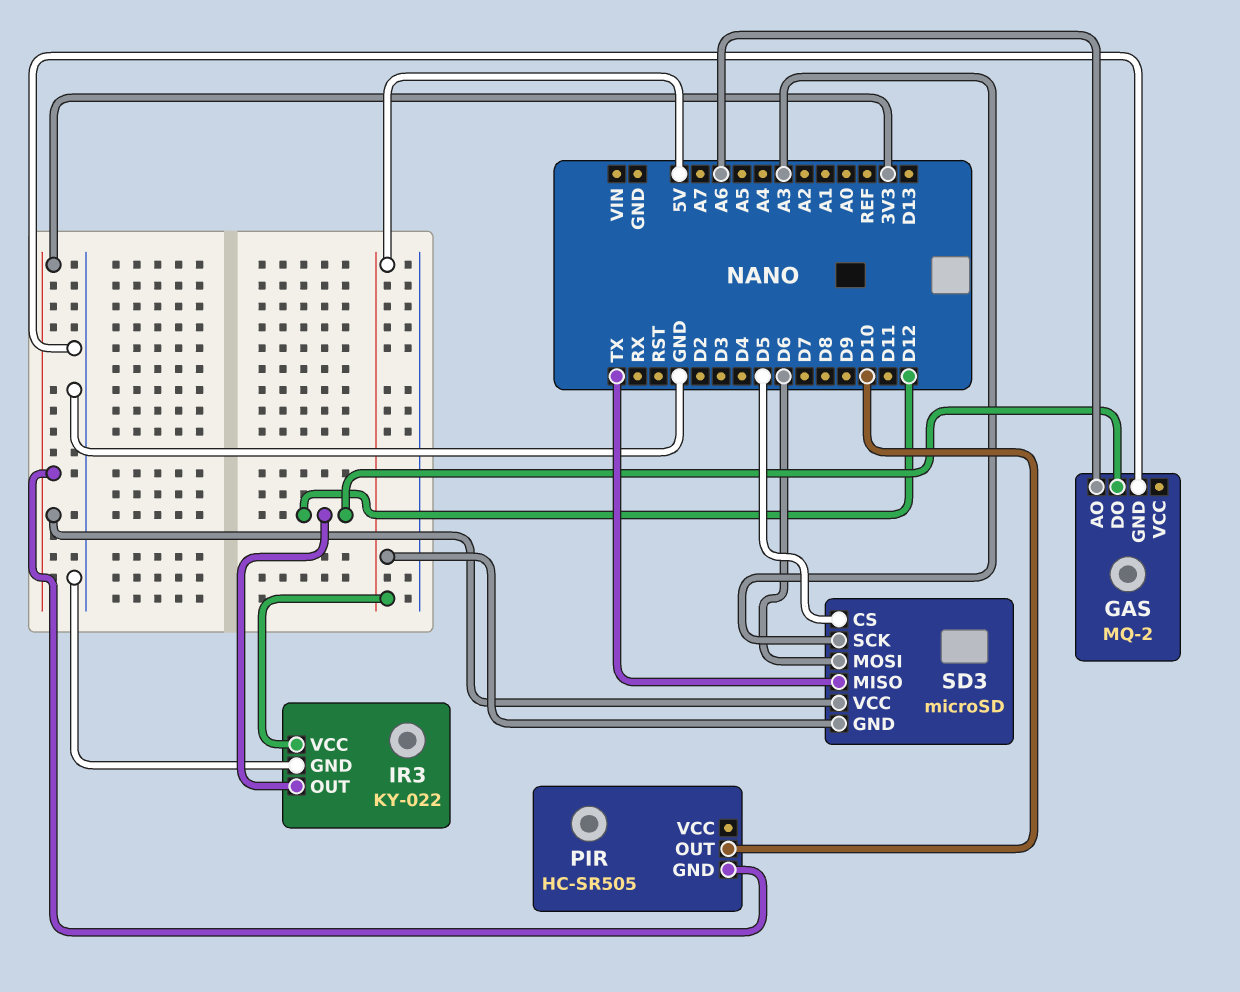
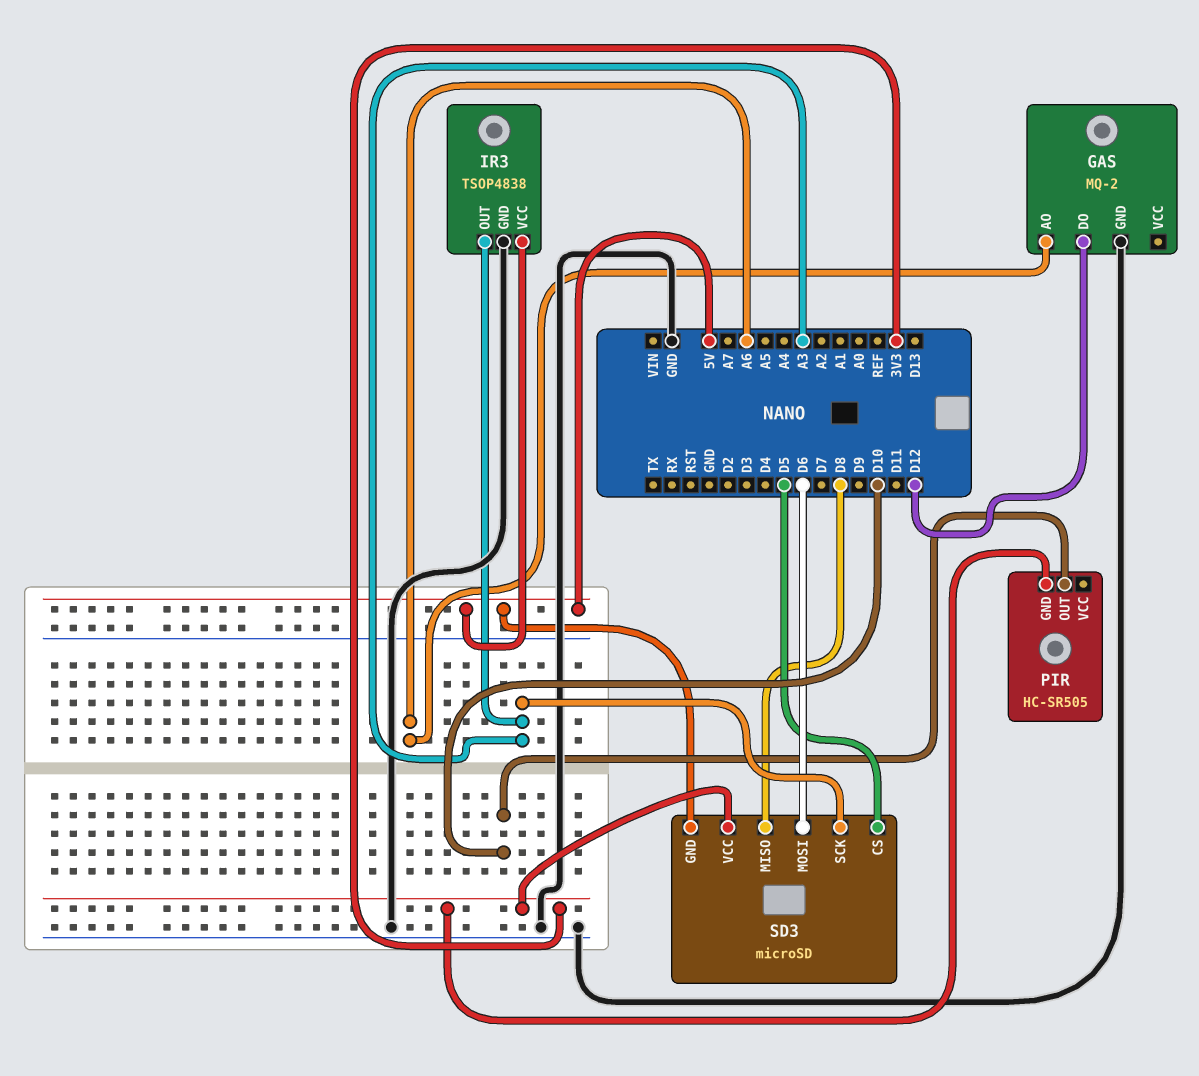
IR3: KY-022 -> TSOP4838
IR3 pin OUT: D12 -> A3
SD3 pin MISO: TX -> D8

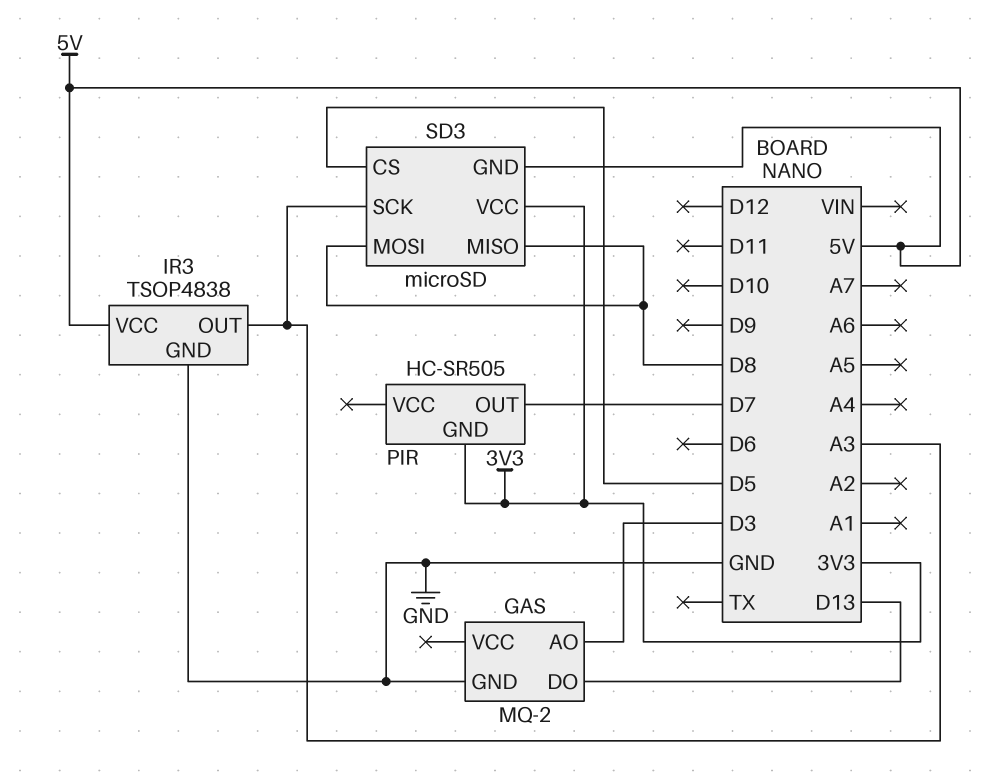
GAS pin AO: A6 -> D3
GAS pin DO: D12 -> D13
PIR pin OUT: D10 -> D7
SD3 pin MOSI: D6 -> D8

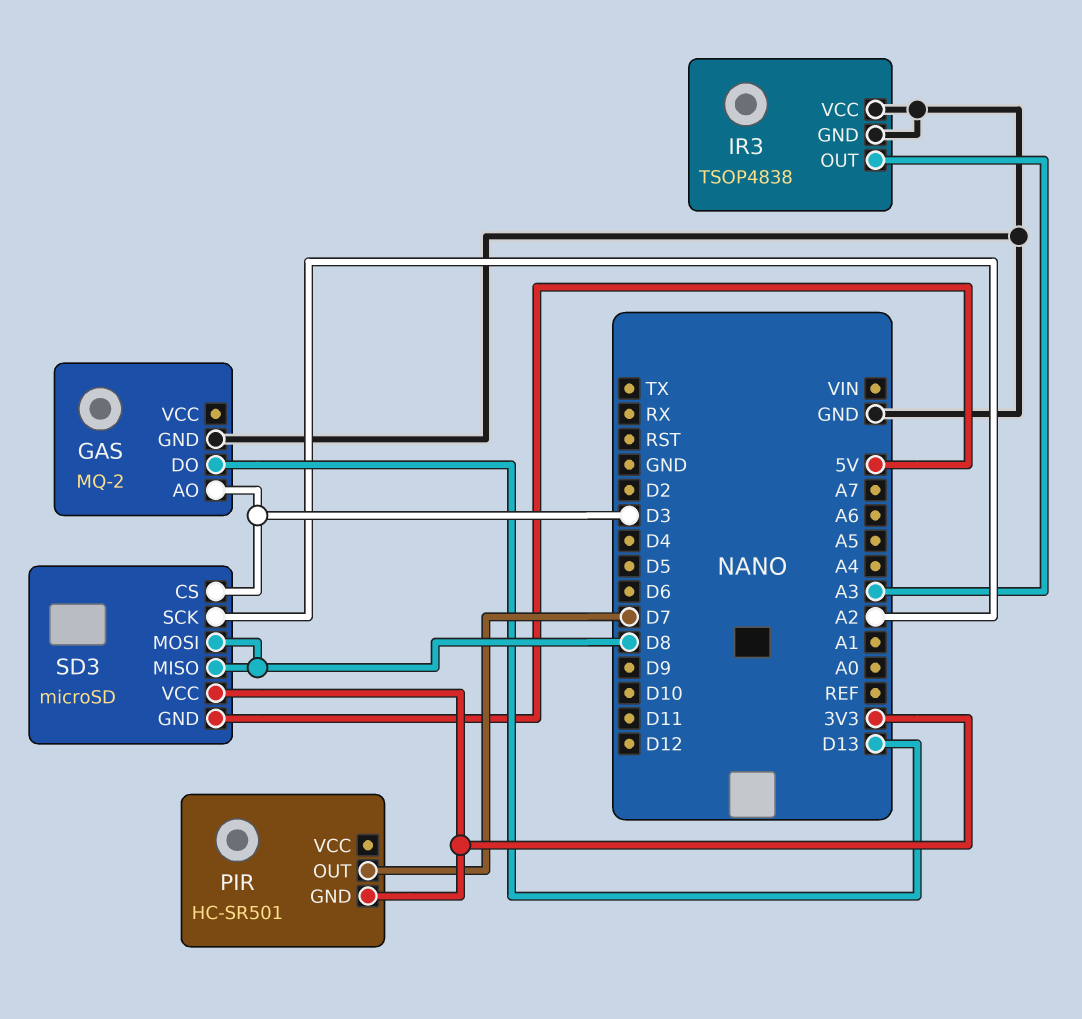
IR3 pin VCC: 5V -> GND
PIR: HC-SR505 -> HC-SR501
SD3 pin CS: D5 -> D3
SD3 pin SCK: A3 -> A2

